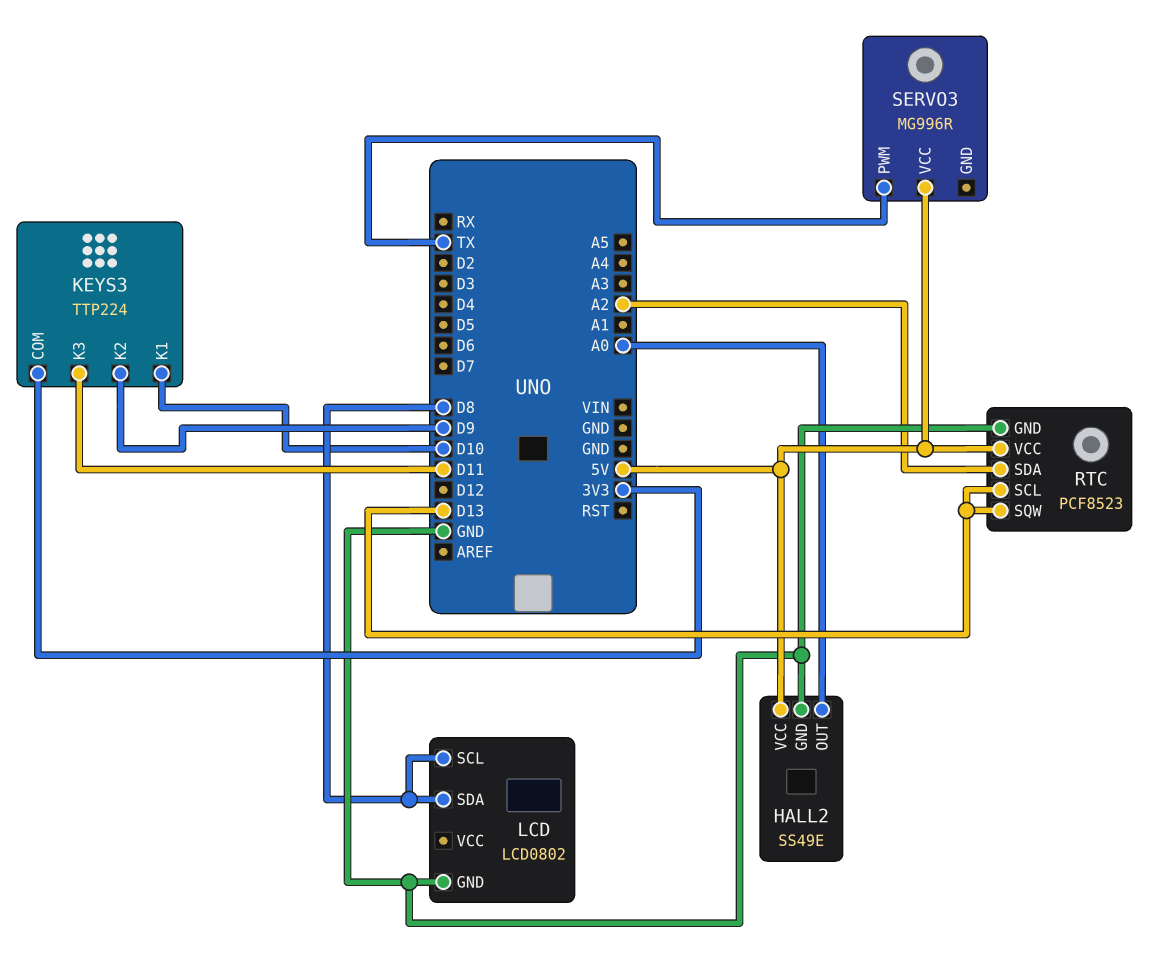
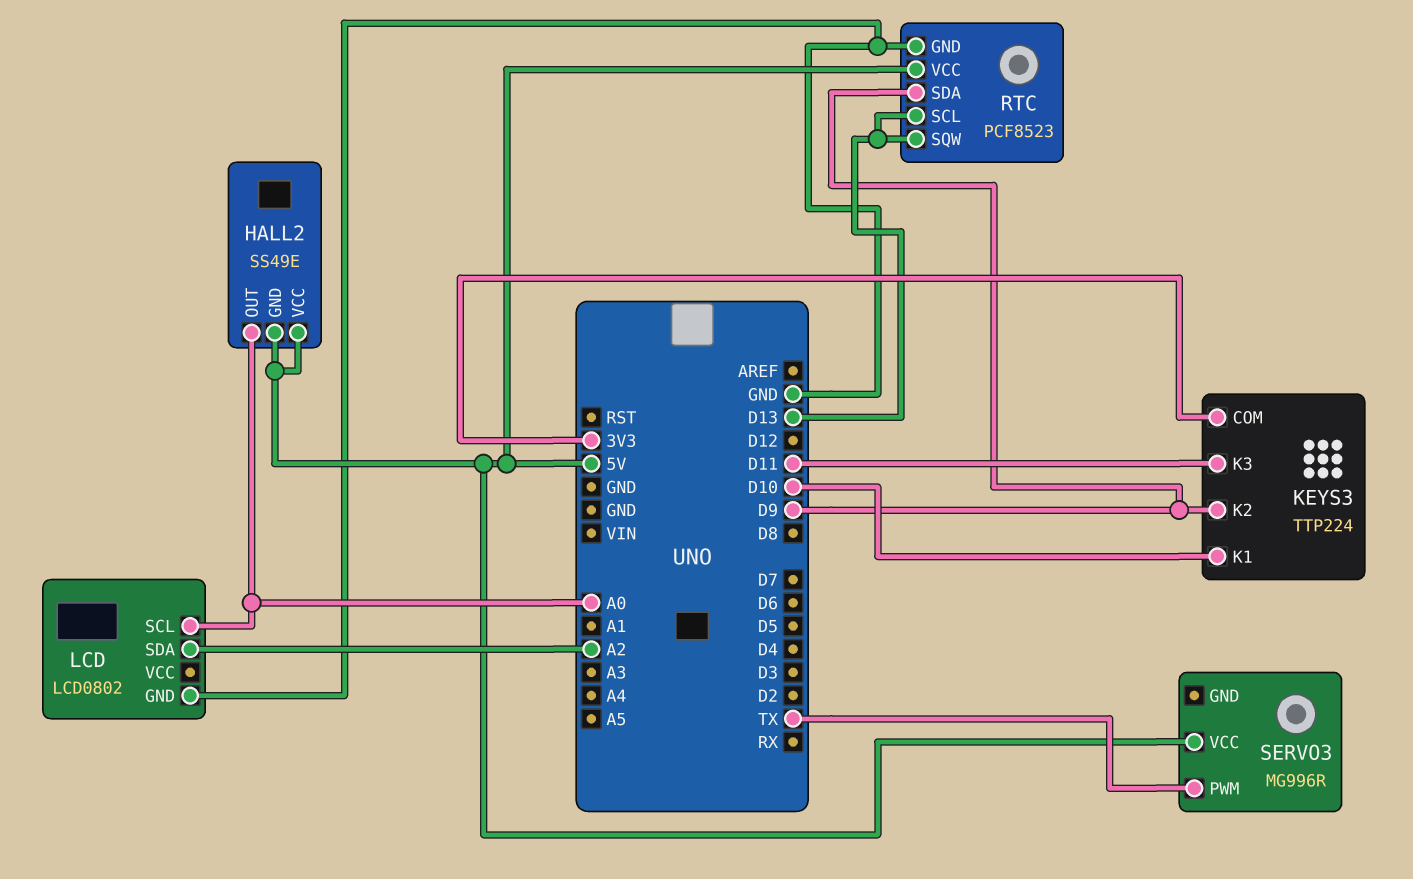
HALL2 pin GND: GND -> 5V
LCD pin SCL: D8 -> A0
LCD pin SDA: D8 -> A2
RTC pin SDA: A2 -> D9

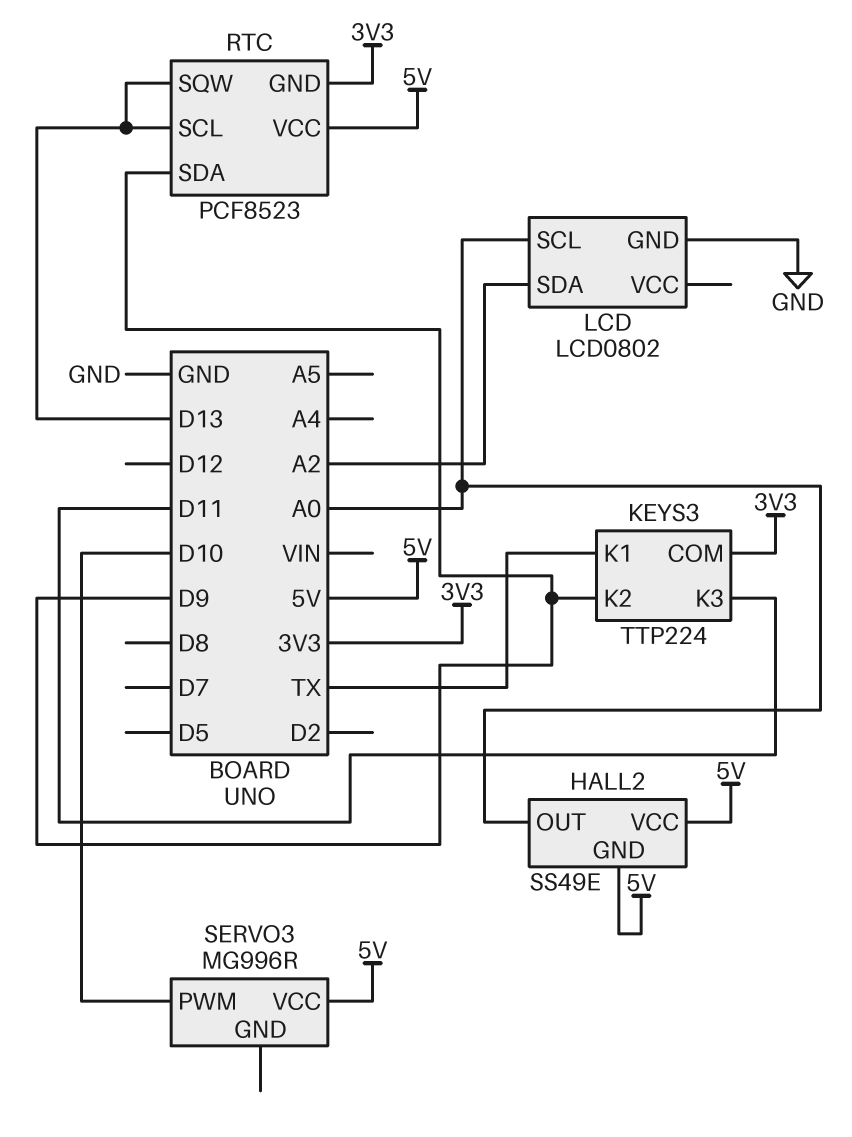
KEYS3 pin K1: D10 -> TX
RTC pin GND: GND -> 3V3
SERVO3 pin PWM: TX -> D10

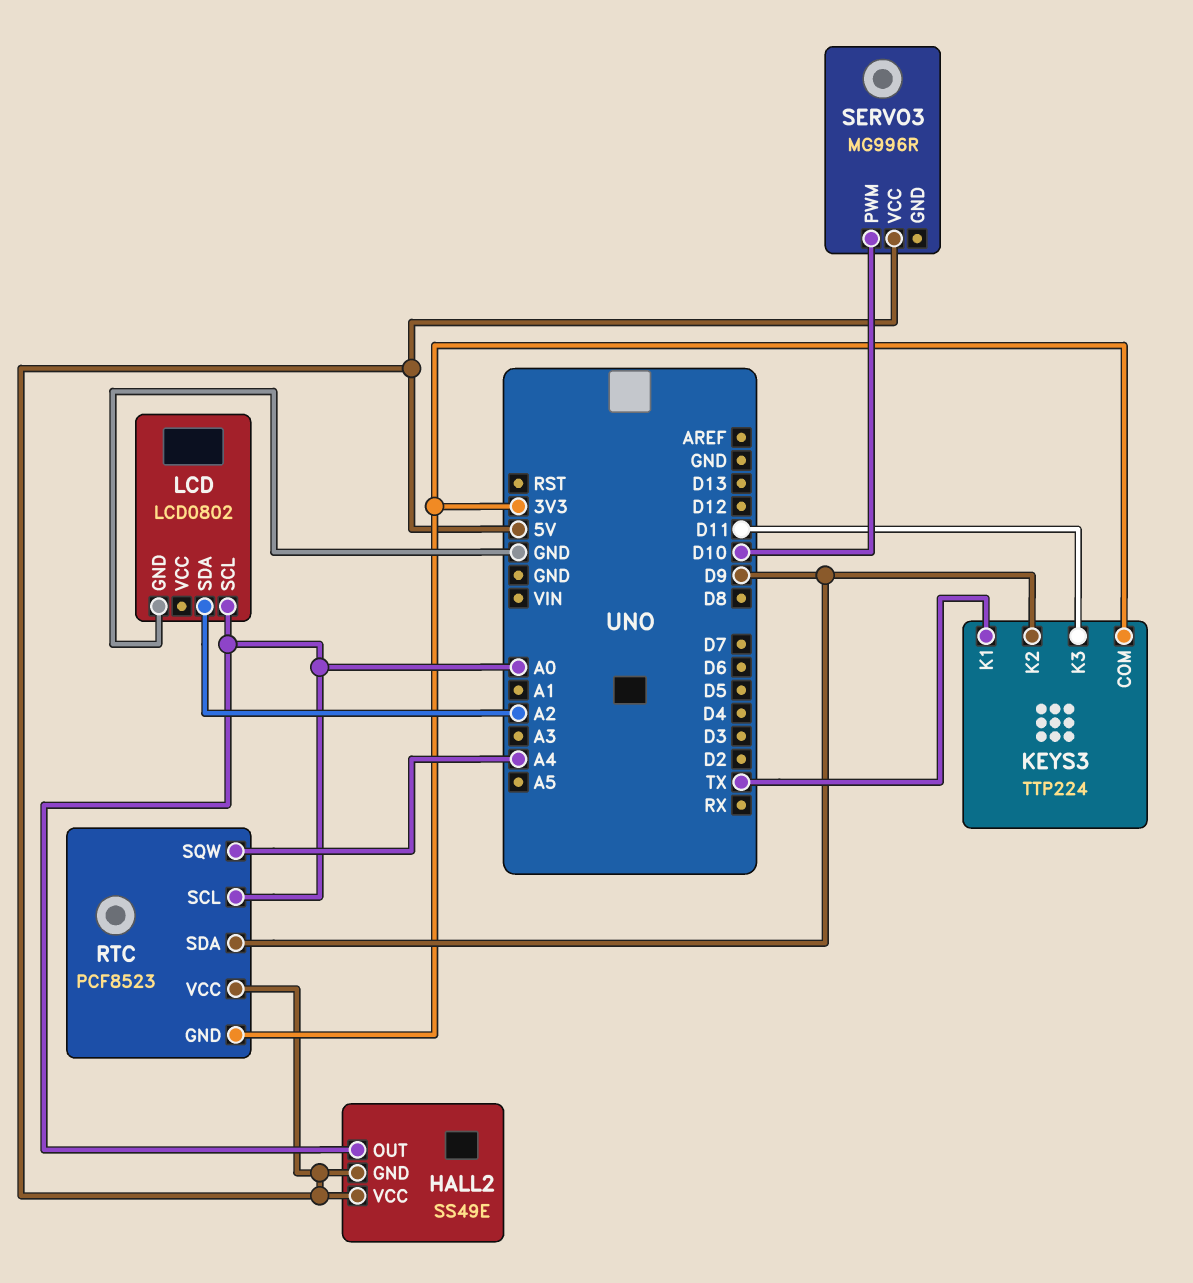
RTC pin SCL: D13 -> A0
RTC pin SQW: D13 -> A4

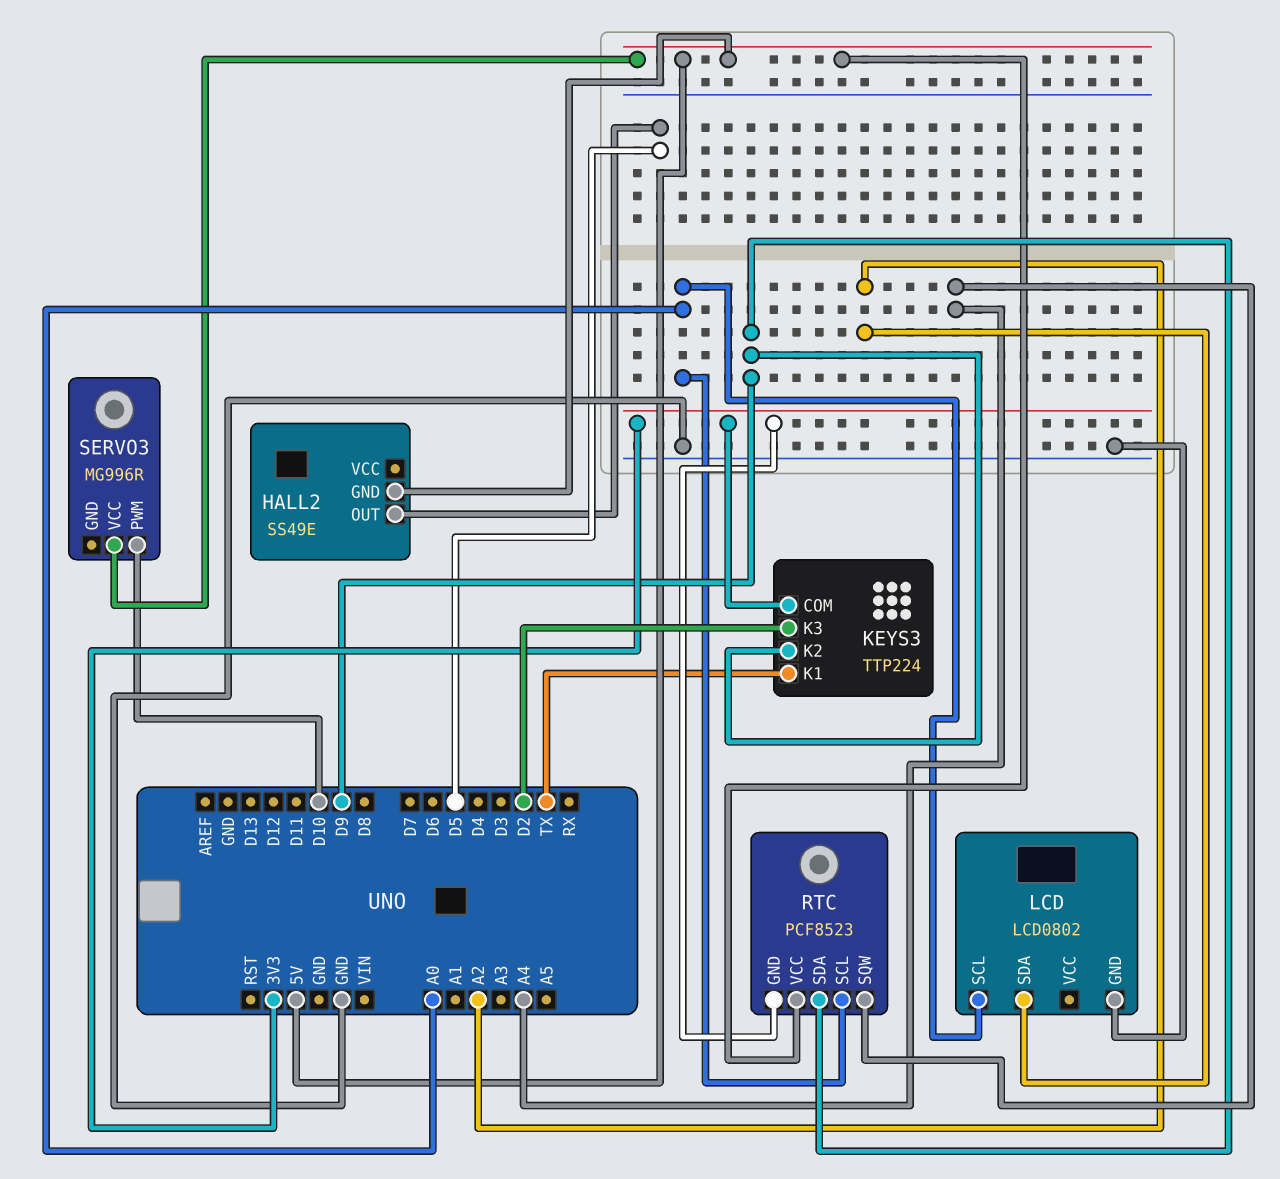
HALL2 pin OUT: A0 -> D5
HALL2 pin VCC: 5V -> none
KEYS3 pin K3: D11 -> D2

